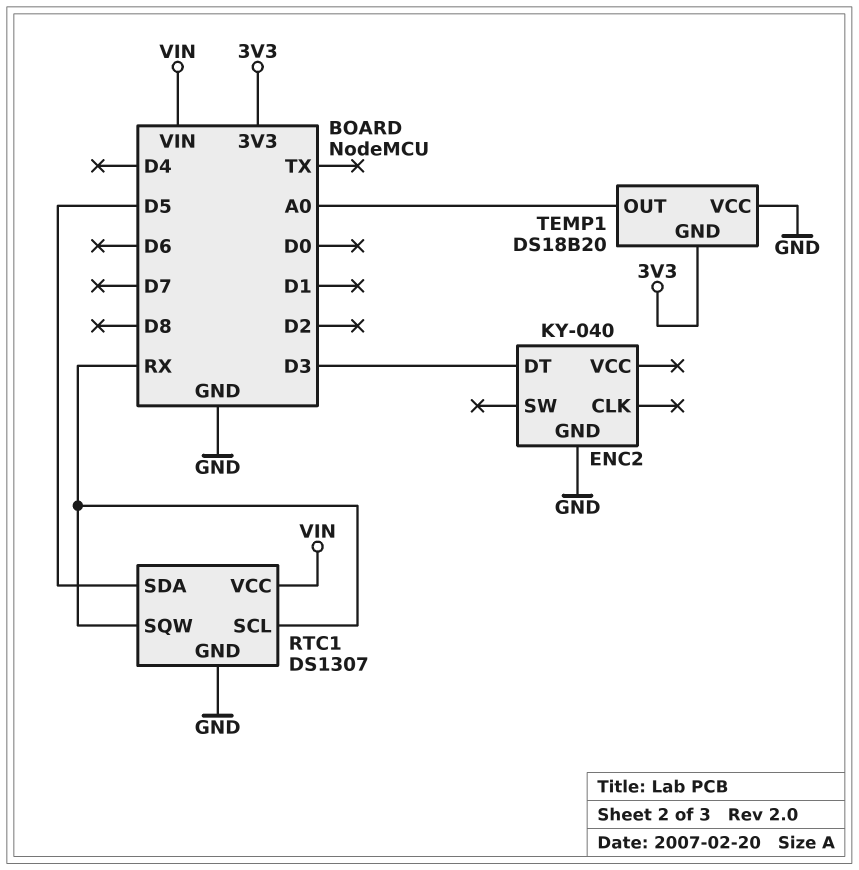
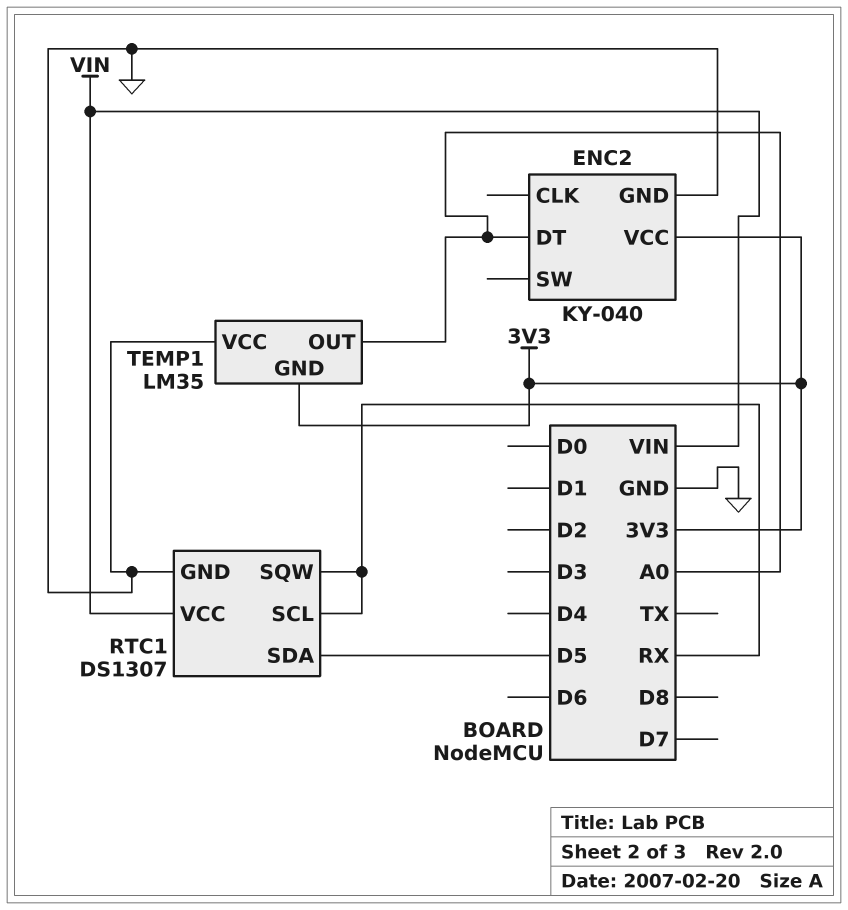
ENC2 pin DT: D3 -> A0
ENC2 pin VCC: none -> 3V3
TEMP1: DS18B20 -> LM35

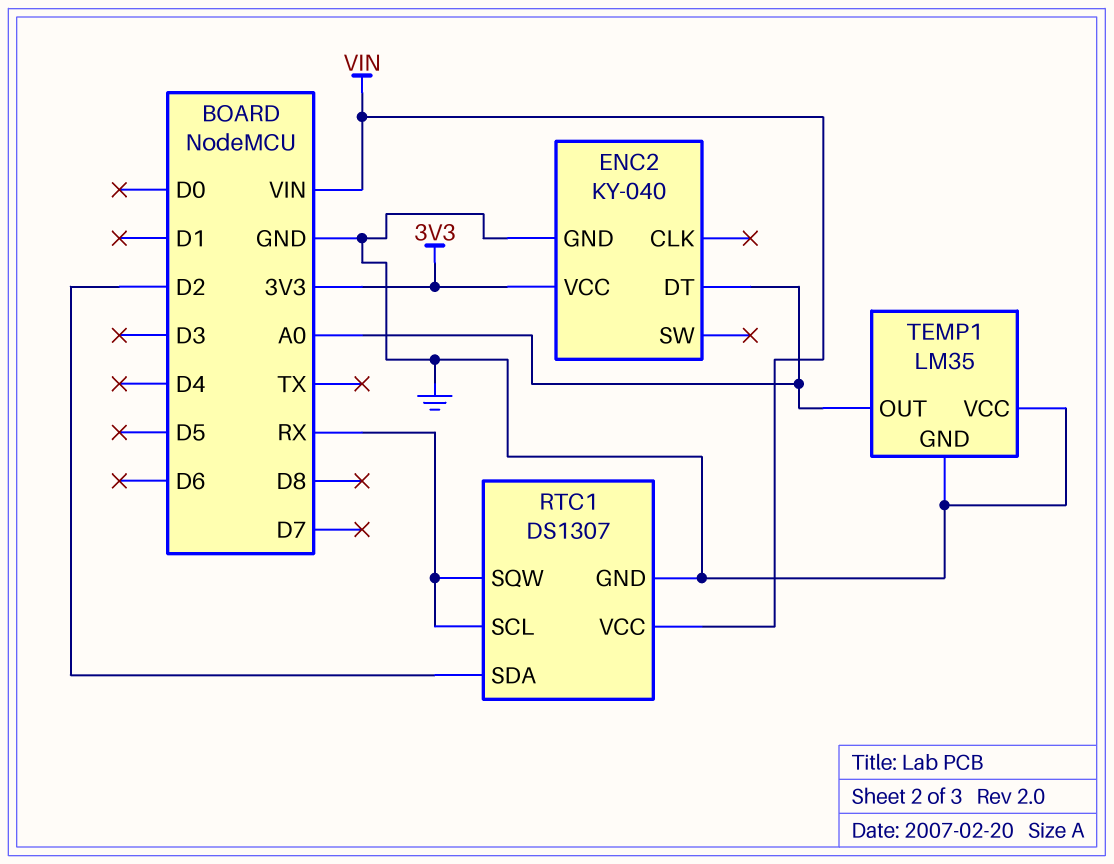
RTC1 pin SDA: D5 -> D2
TEMP1 pin GND: 3V3 -> GND

